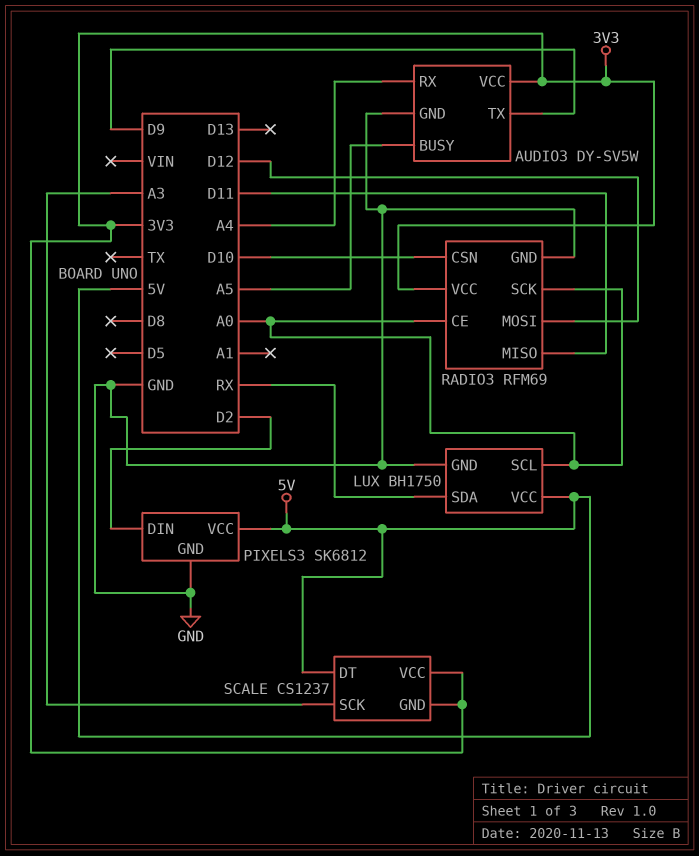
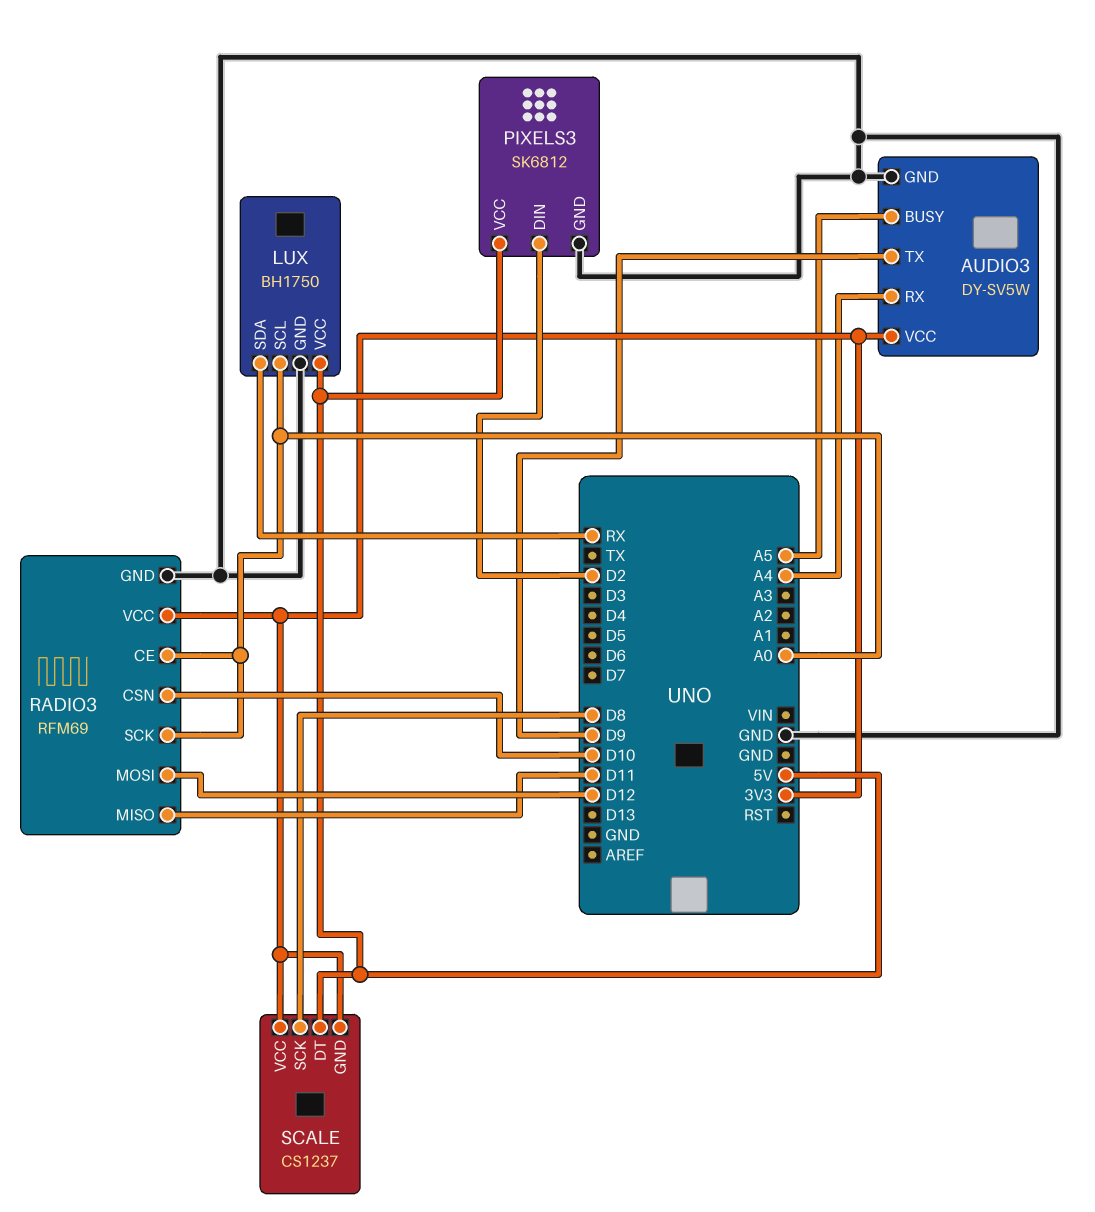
SCALE pin SCK: A3 -> D8

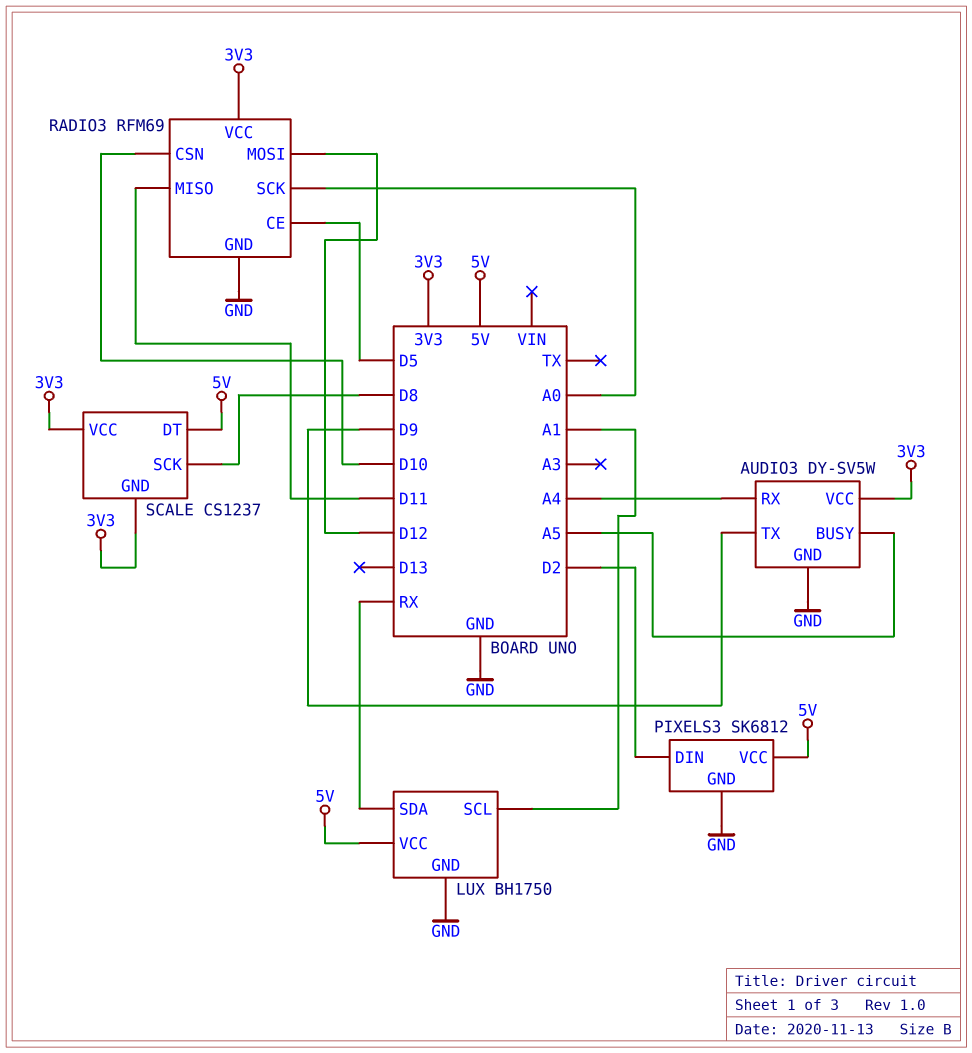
LUX pin SCL: A0 -> A1
RADIO3 pin CE: A0 -> D5

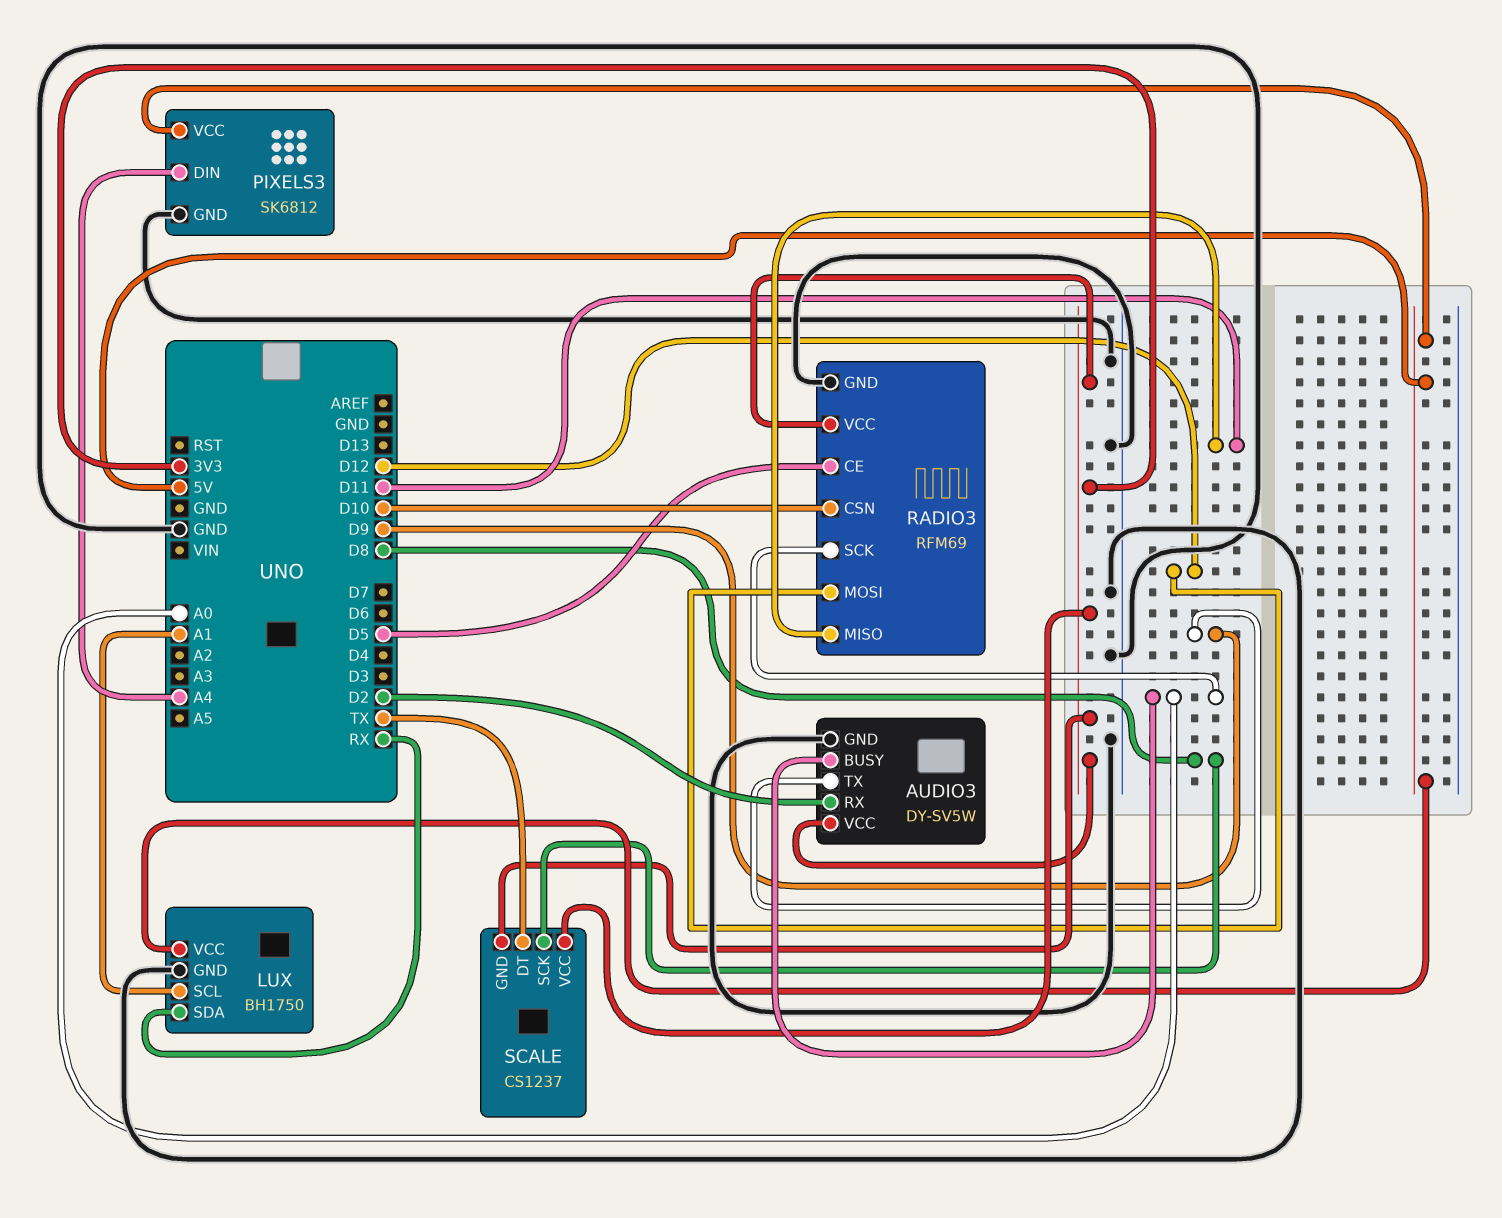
AUDIO3 pin BUSY: A5 -> A0
AUDIO3 pin RX: A4 -> D2
PIXELS3 pin DIN: D2 -> A4
SCALE pin DT: 5V -> TX

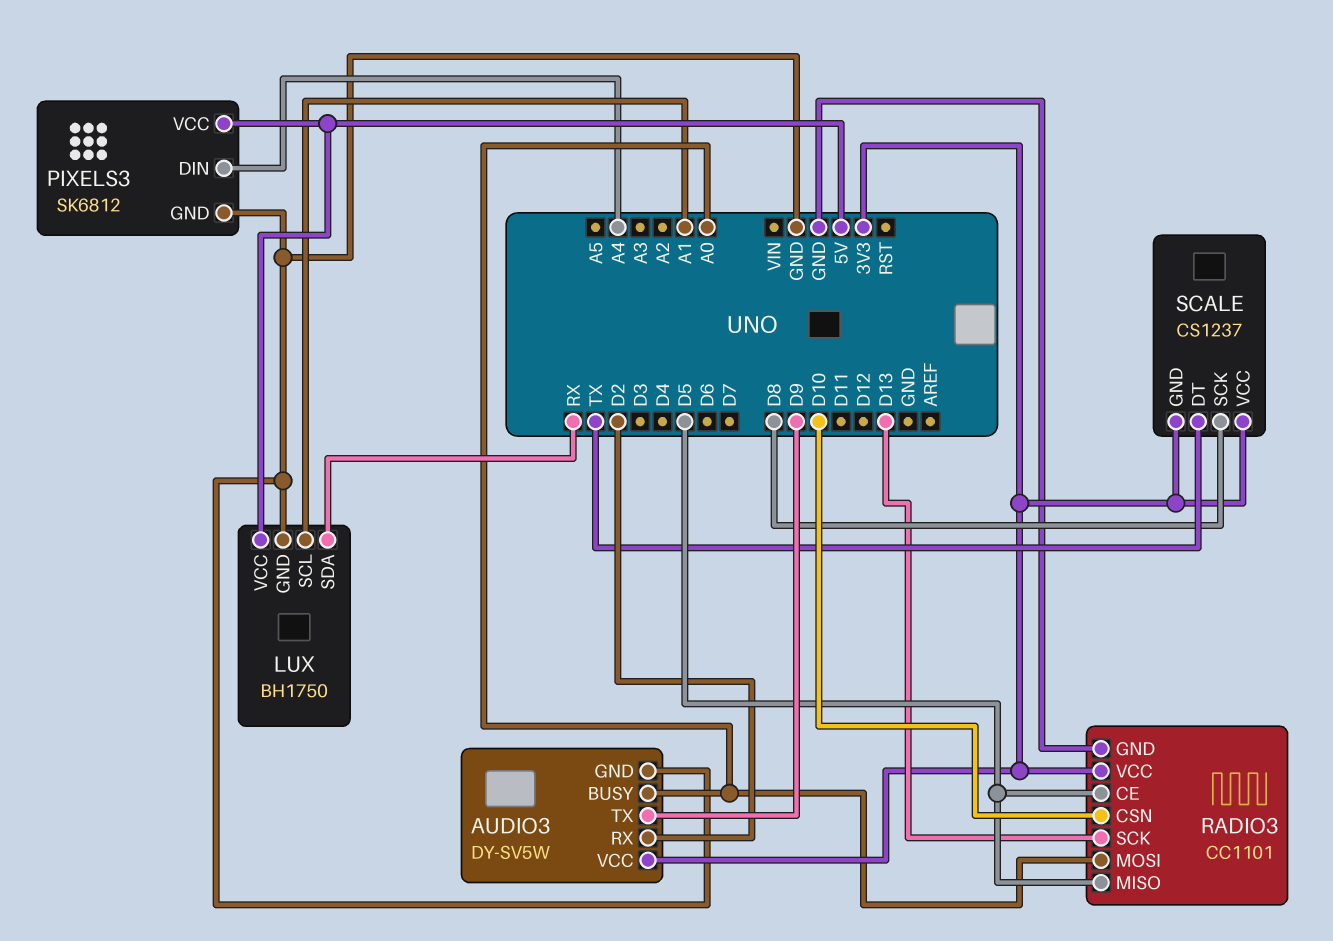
RADIO3: RFM69 -> CC1101
RADIO3 pin MISO: D11 -> D5
RADIO3 pin MOSI: D12 -> A0
RADIO3 pin SCK: A0 -> D13

